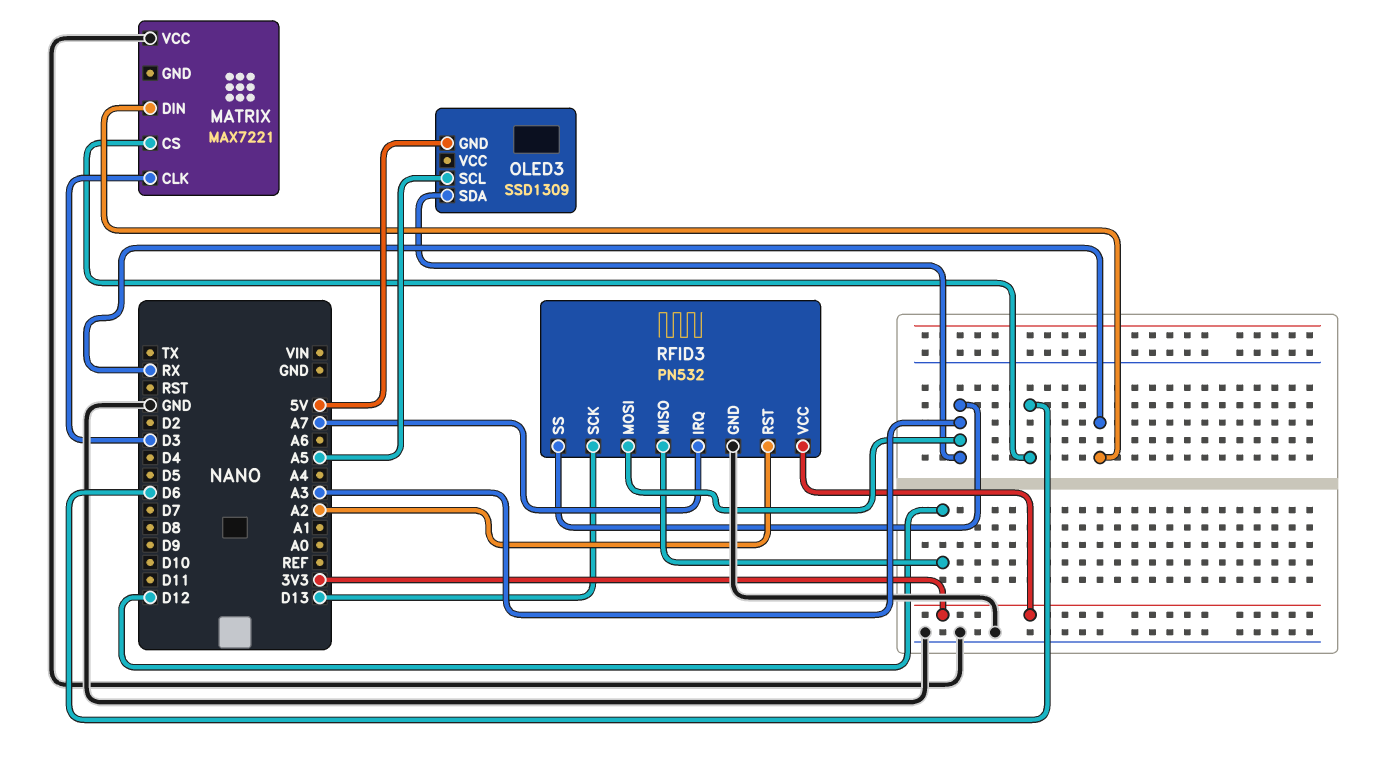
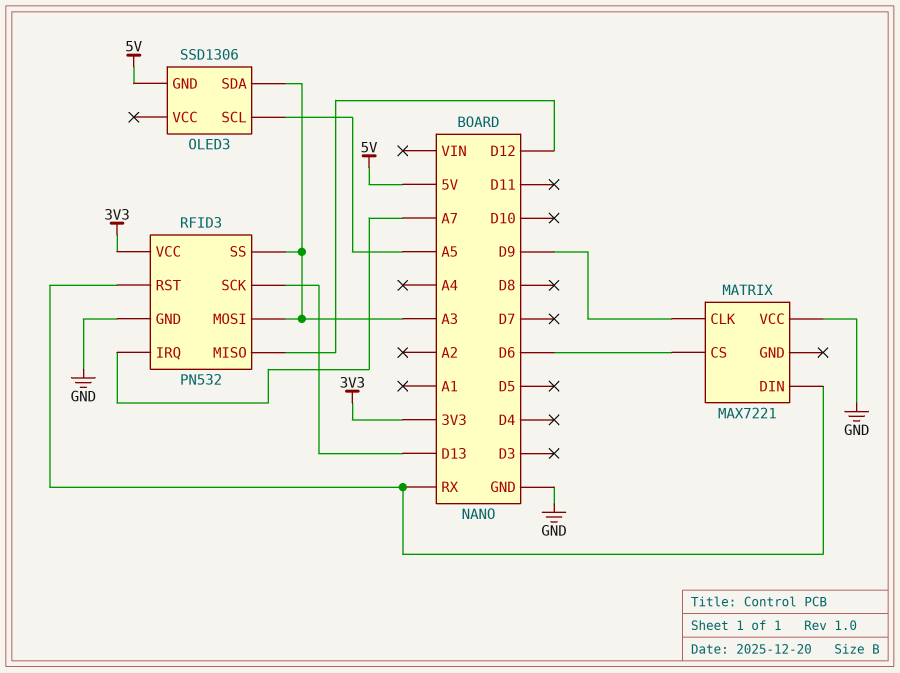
MATRIX pin CLK: D3 -> D9
OLED3: SSD1309 -> SSD1306
RFID3 pin RST: A2 -> RX

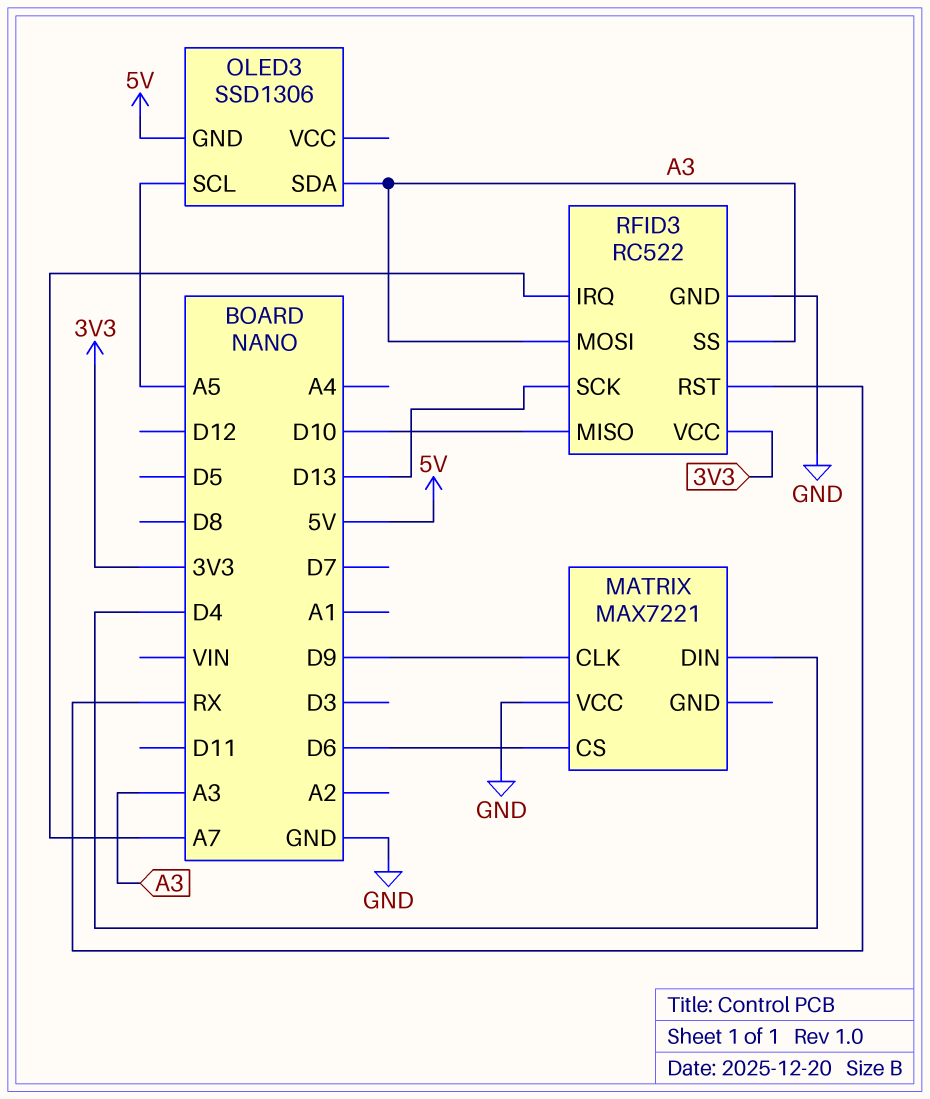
MATRIX pin DIN: RX -> D4
RFID3: PN532 -> RC522
RFID3 pin MISO: D12 -> D10

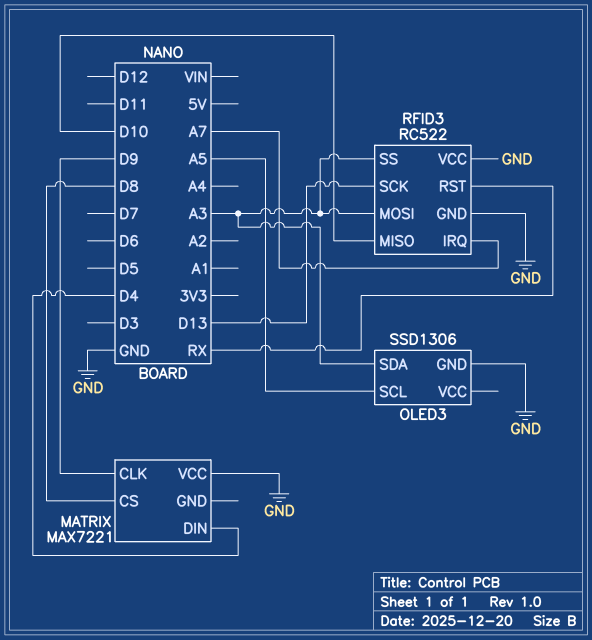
MATRIX pin CS: D6 -> D8
OLED3 pin GND: 5V -> GND
RFID3 pin VCC: 3V3 -> GND

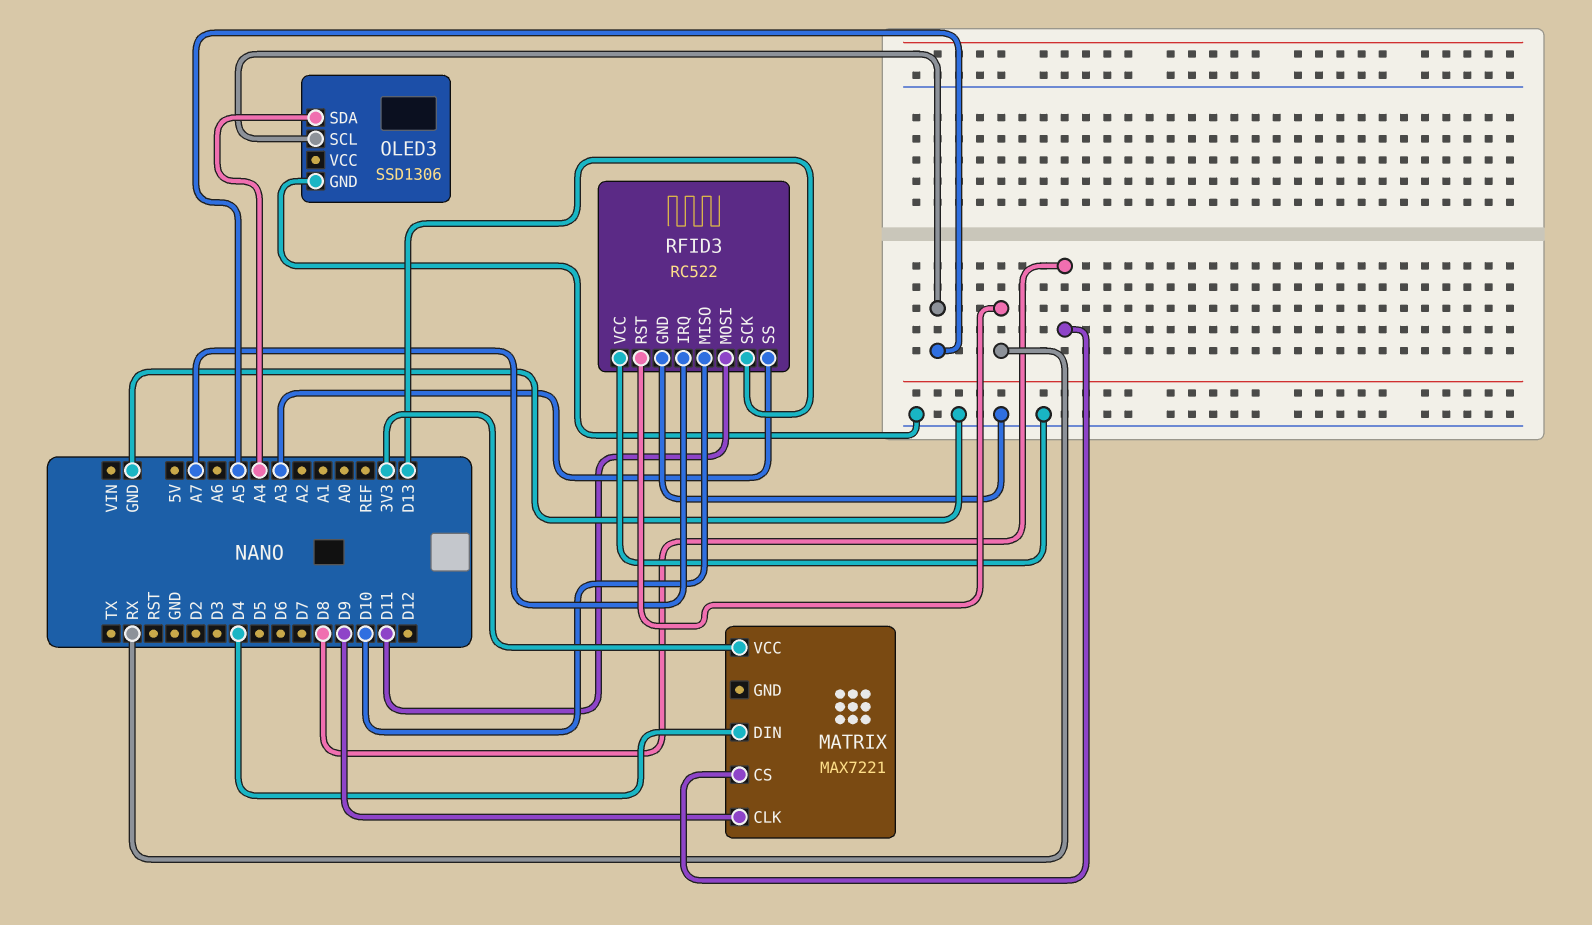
MATRIX pin VCC: GND -> 3V3
OLED3 pin SDA: A3 -> A4
RFID3 pin MOSI: A3 -> D11

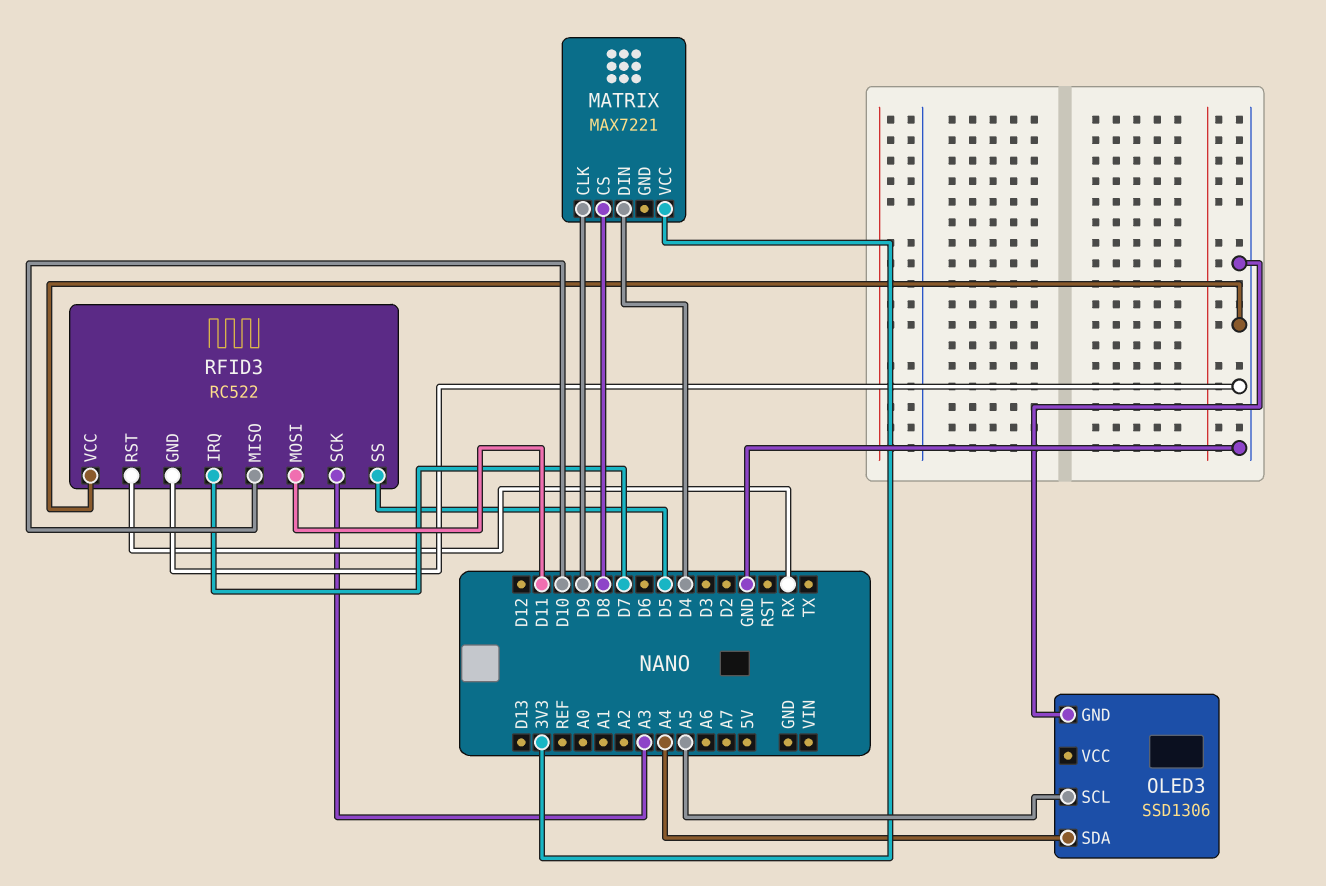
RFID3 pin IRQ: A7 -> D7
RFID3 pin SCK: D13 -> A3
RFID3 pin SS: A3 -> D5

